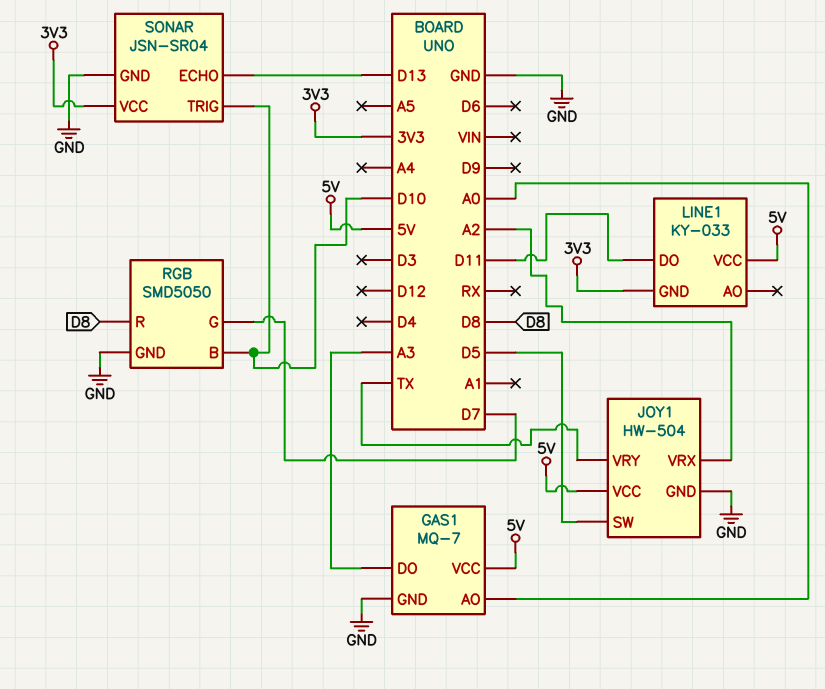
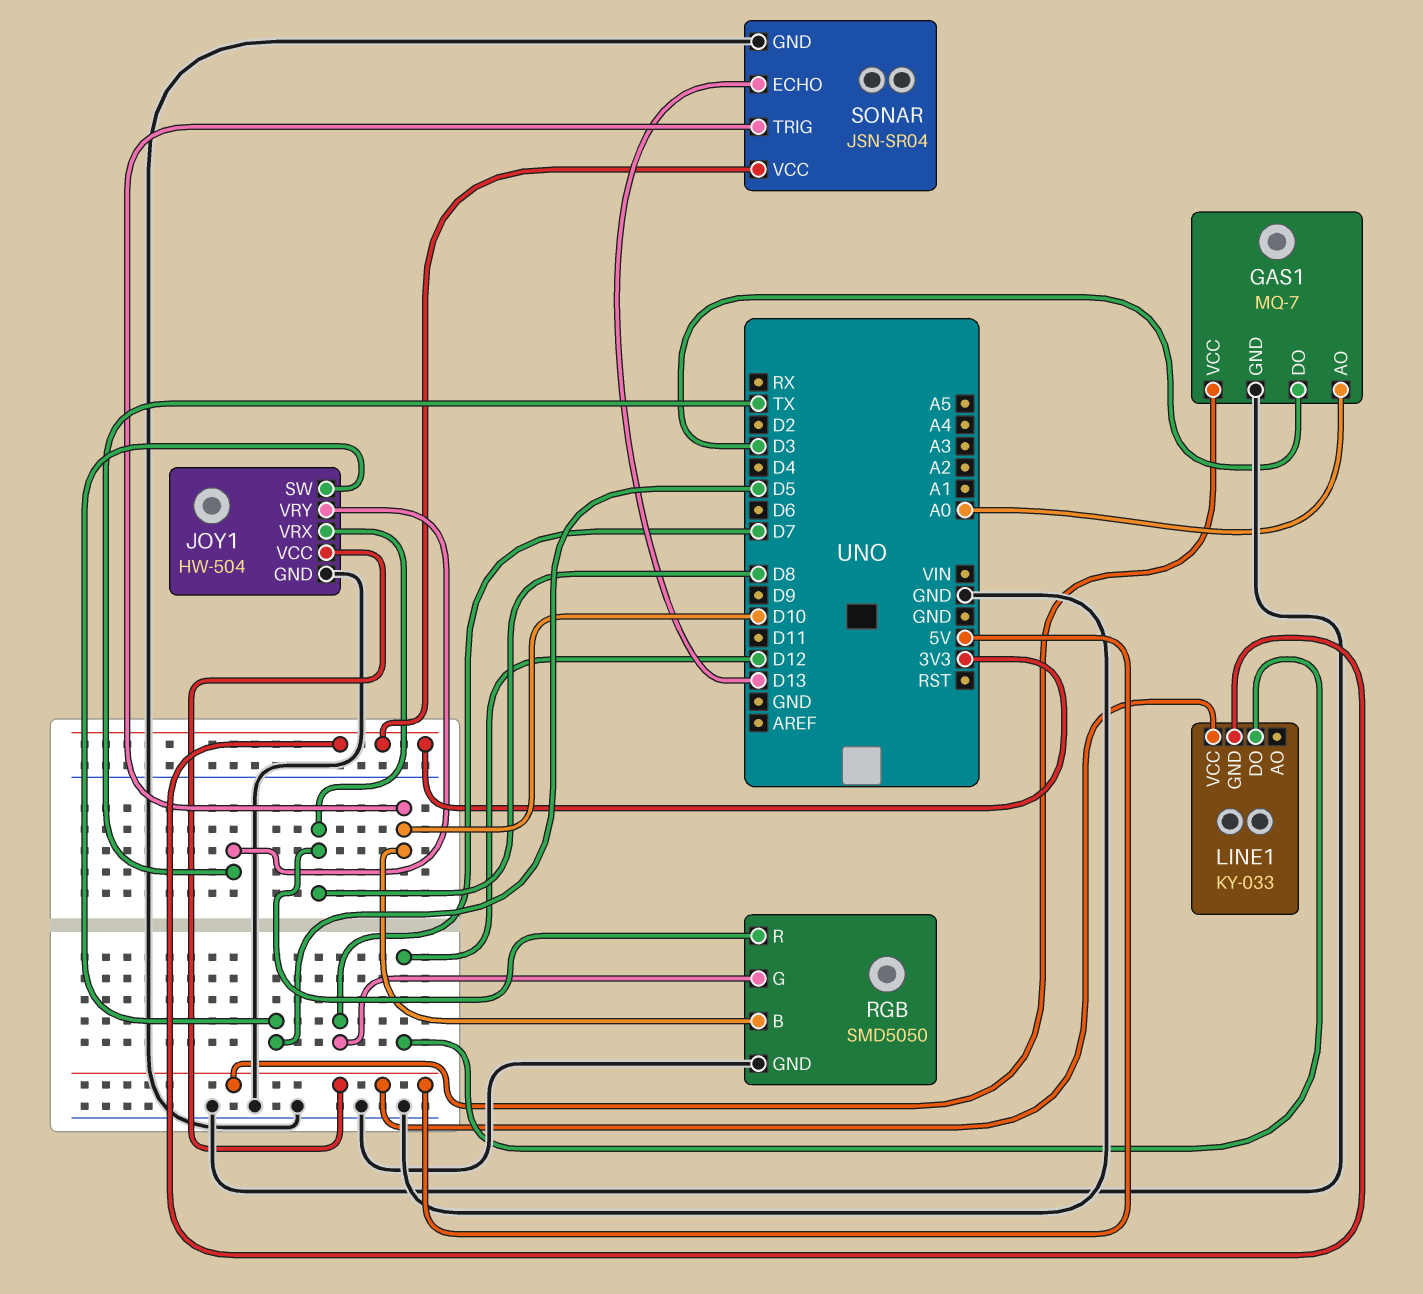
GAS1 pin DO: A3 -> D3
JOY1 pin VRX: A2 -> D8
LINE1 pin DO: D11 -> D12

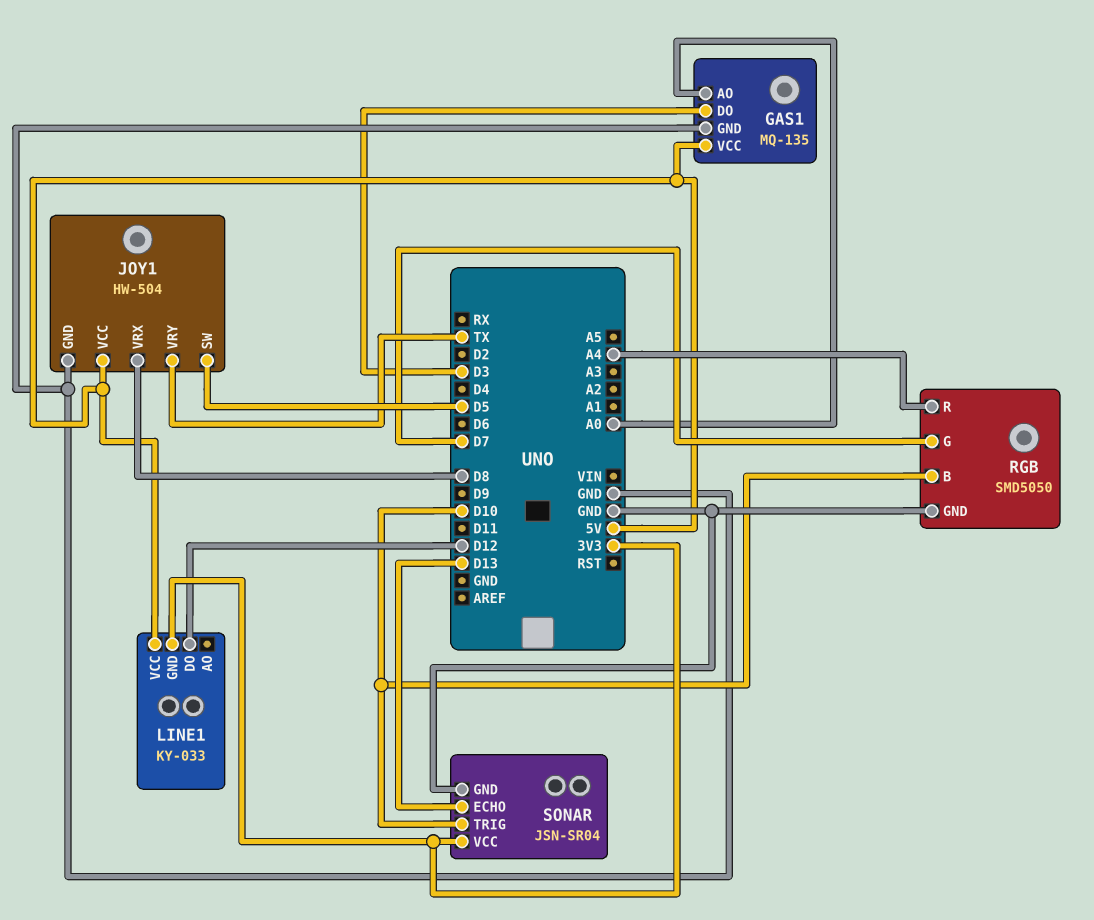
GAS1: MQ-7 -> MQ-135
RGB pin R: D8 -> A4

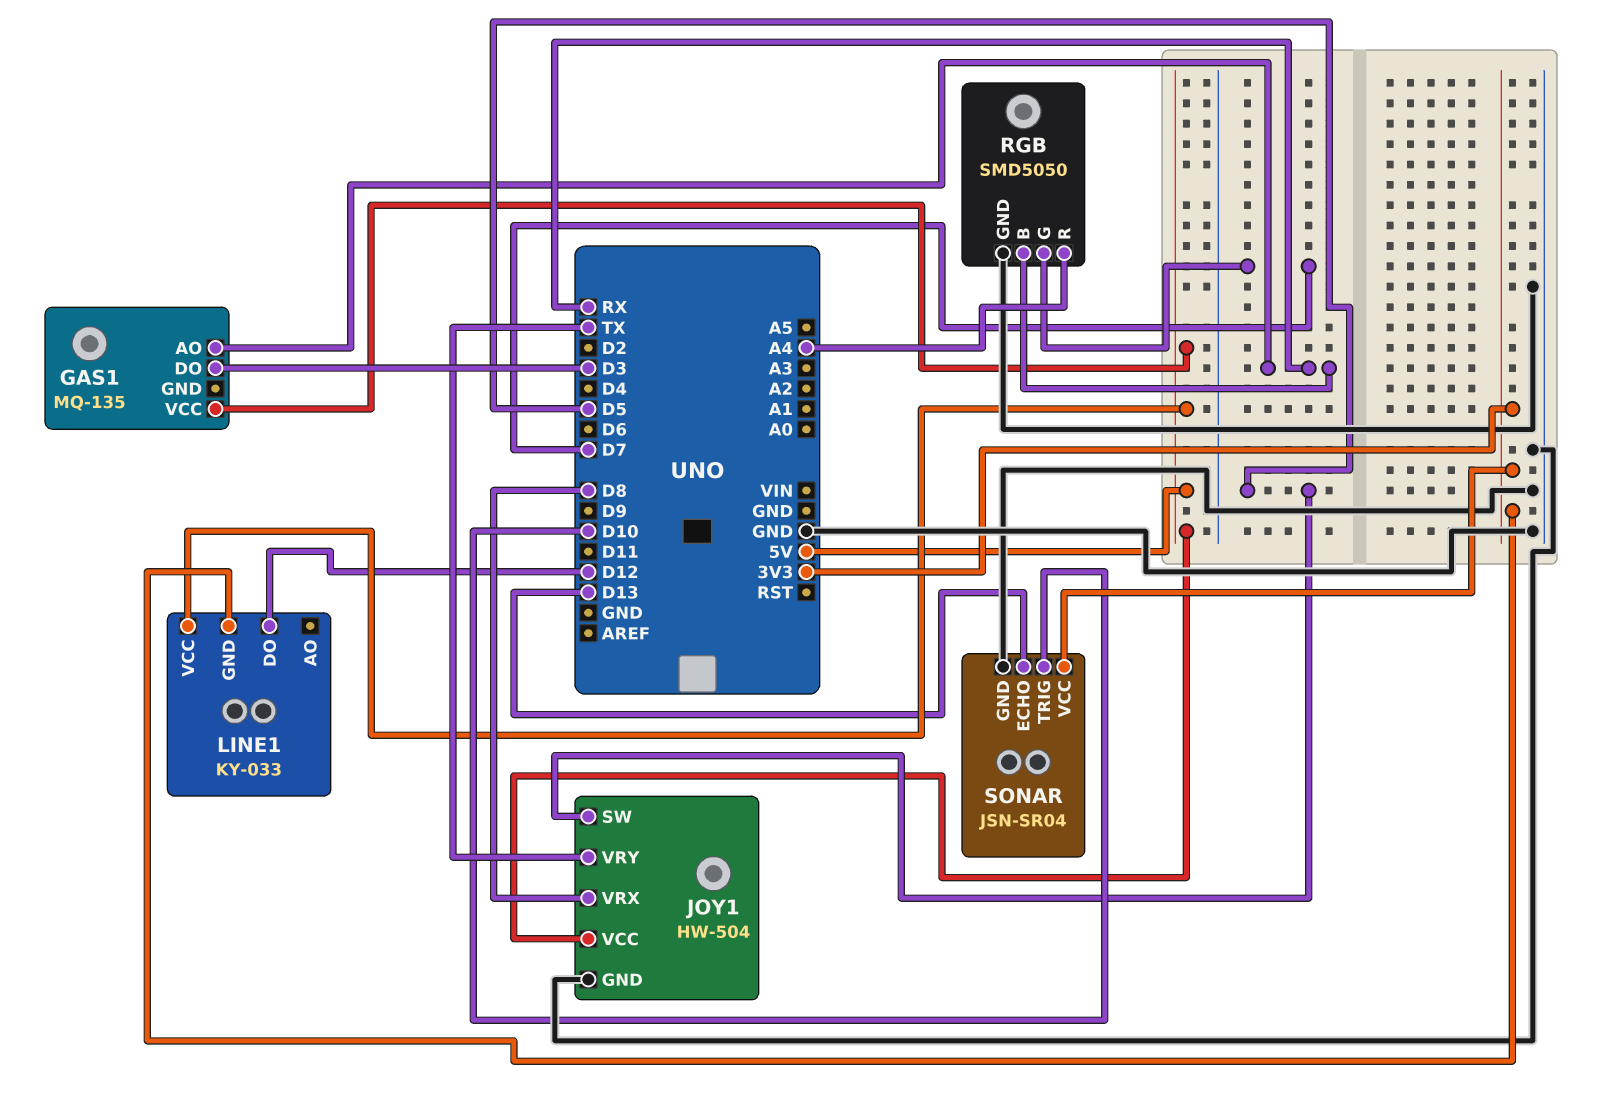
GAS1 pin AO: A0 -> RX
GAS1 pin GND: GND -> none
RGB pin B: D10 -> RX

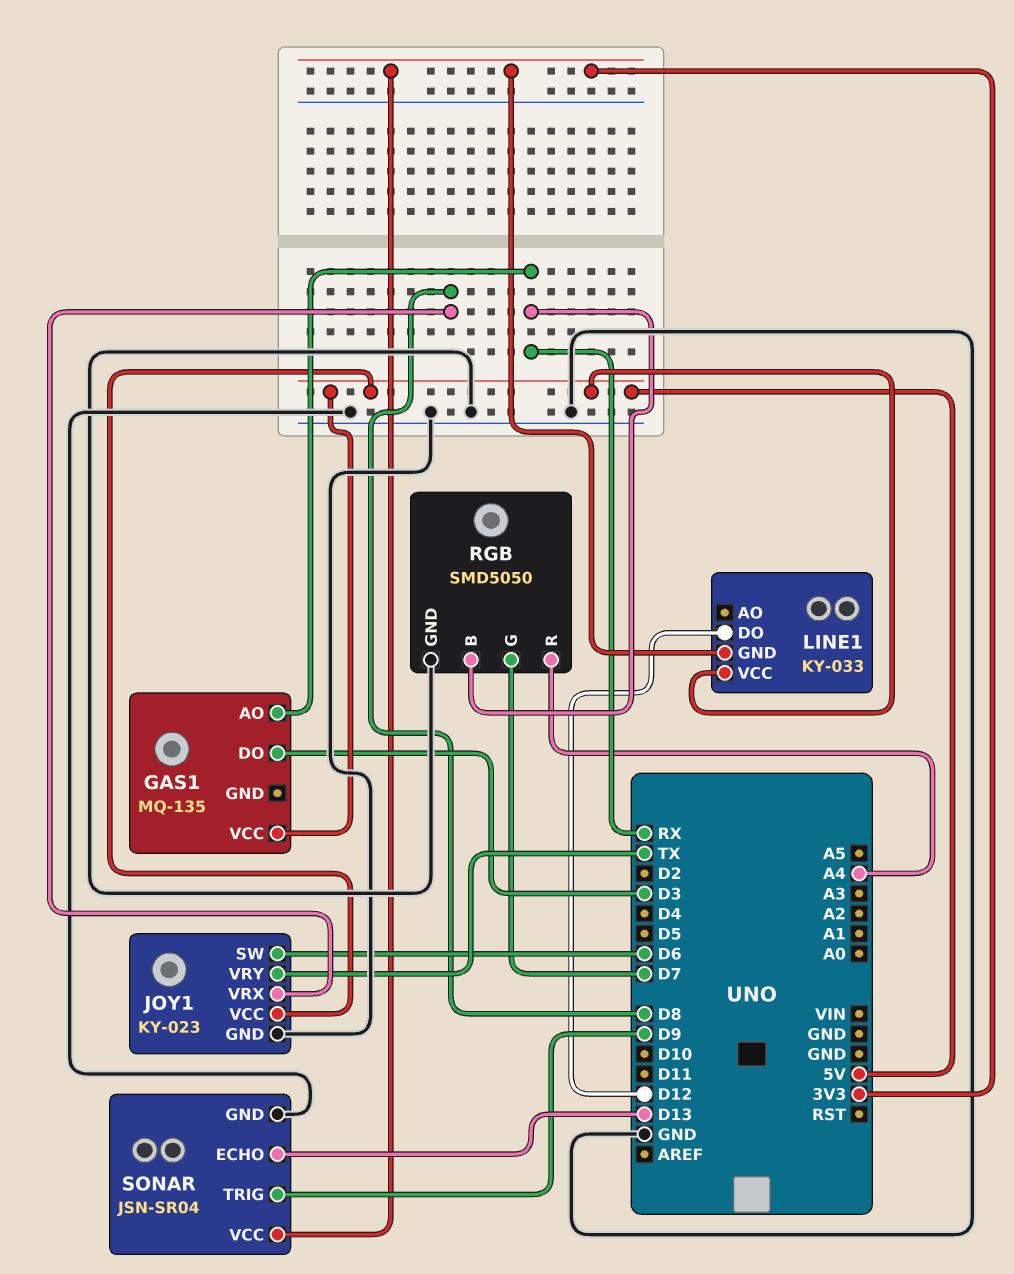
JOY1: HW-504 -> KY-023
JOY1 pin SW: D5 -> D6
SONAR pin TRIG: D10 -> D9

